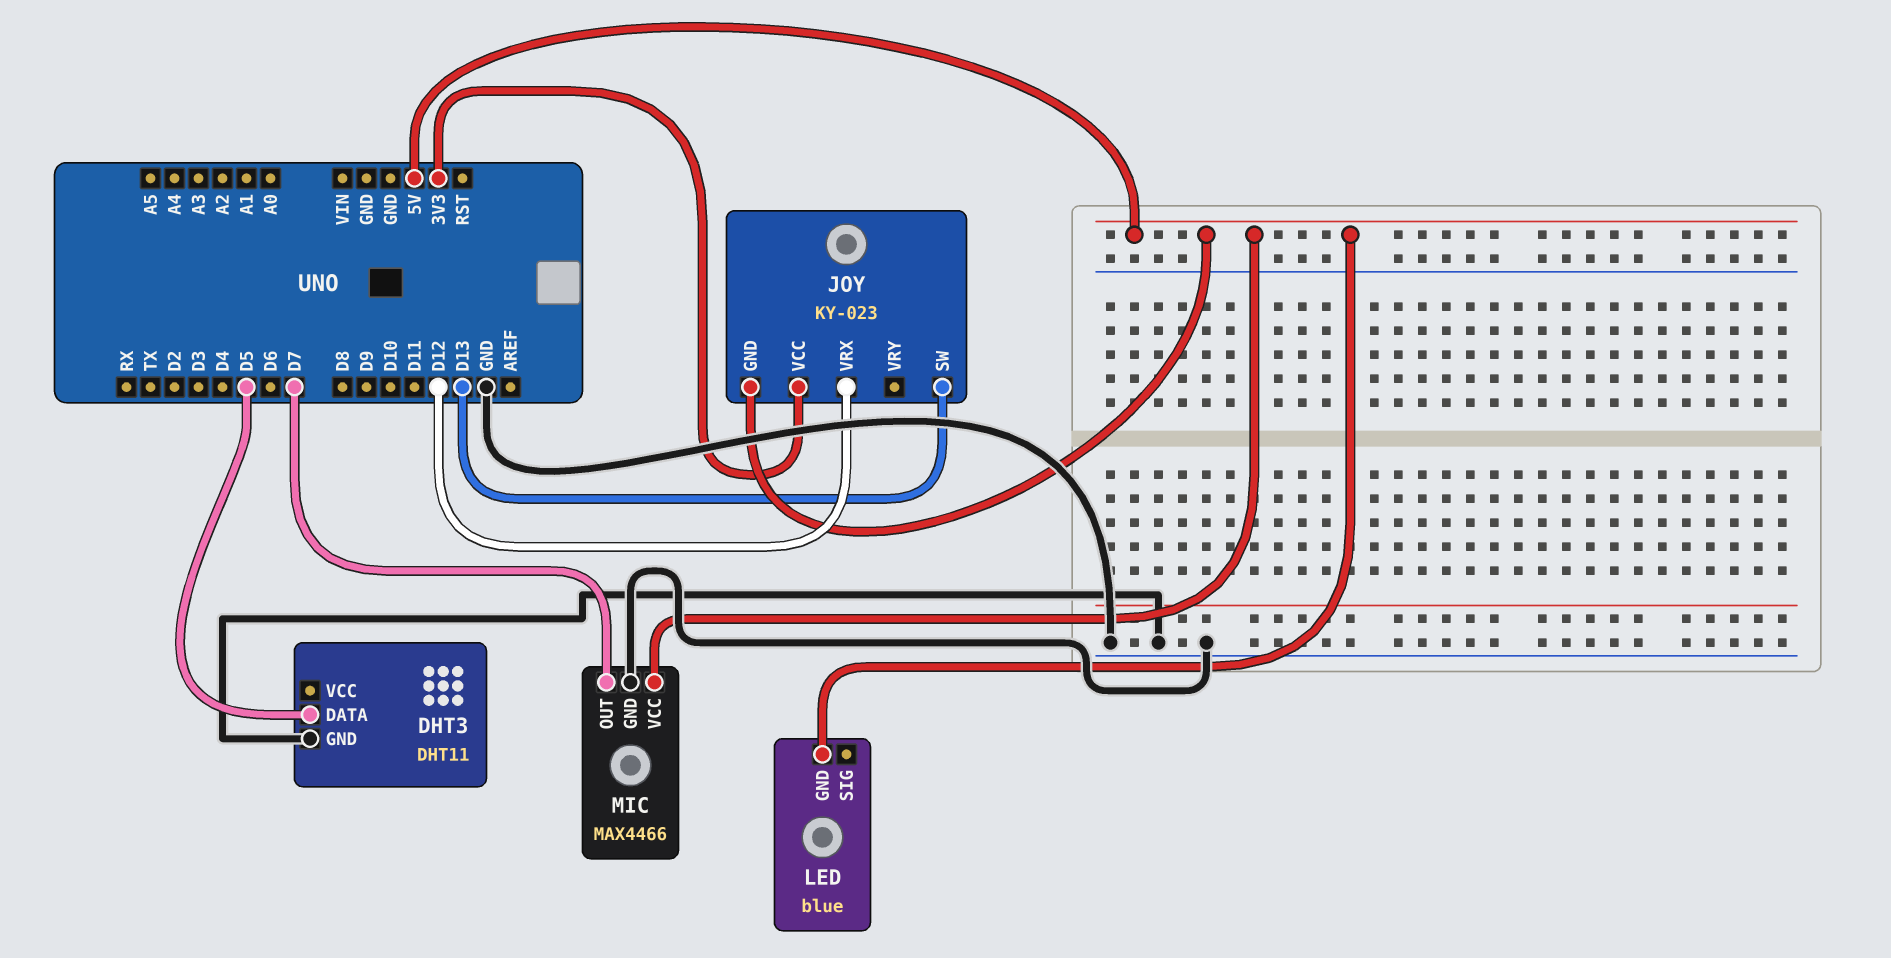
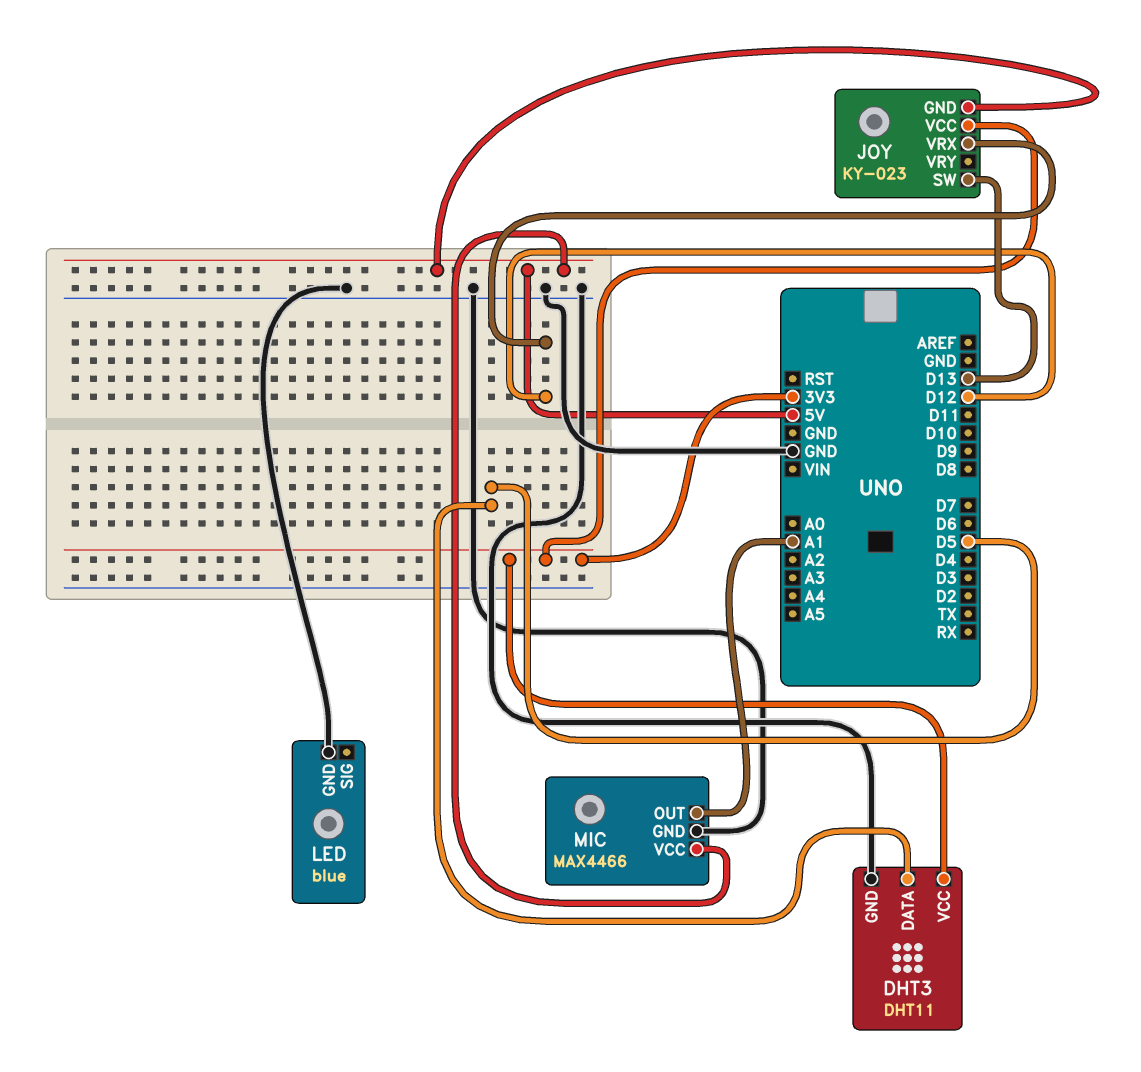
DHT3 pin VCC: none -> 3V3
LED pin GND: 5V -> GND
MIC pin OUT: D7 -> A1

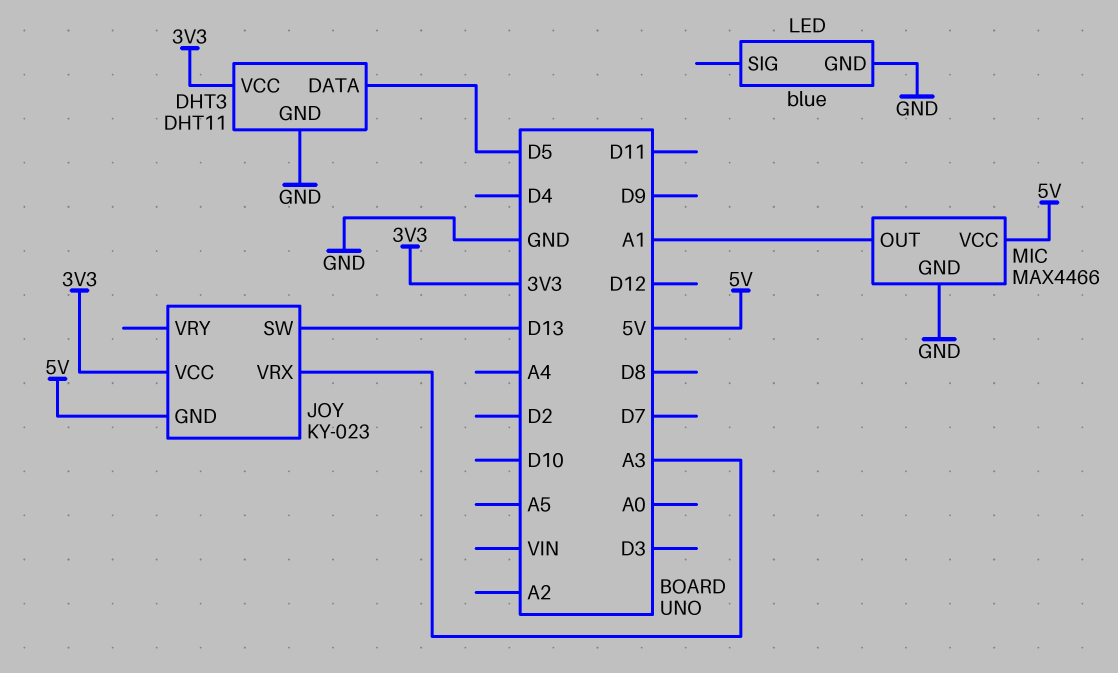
JOY pin VRX: D12 -> A3

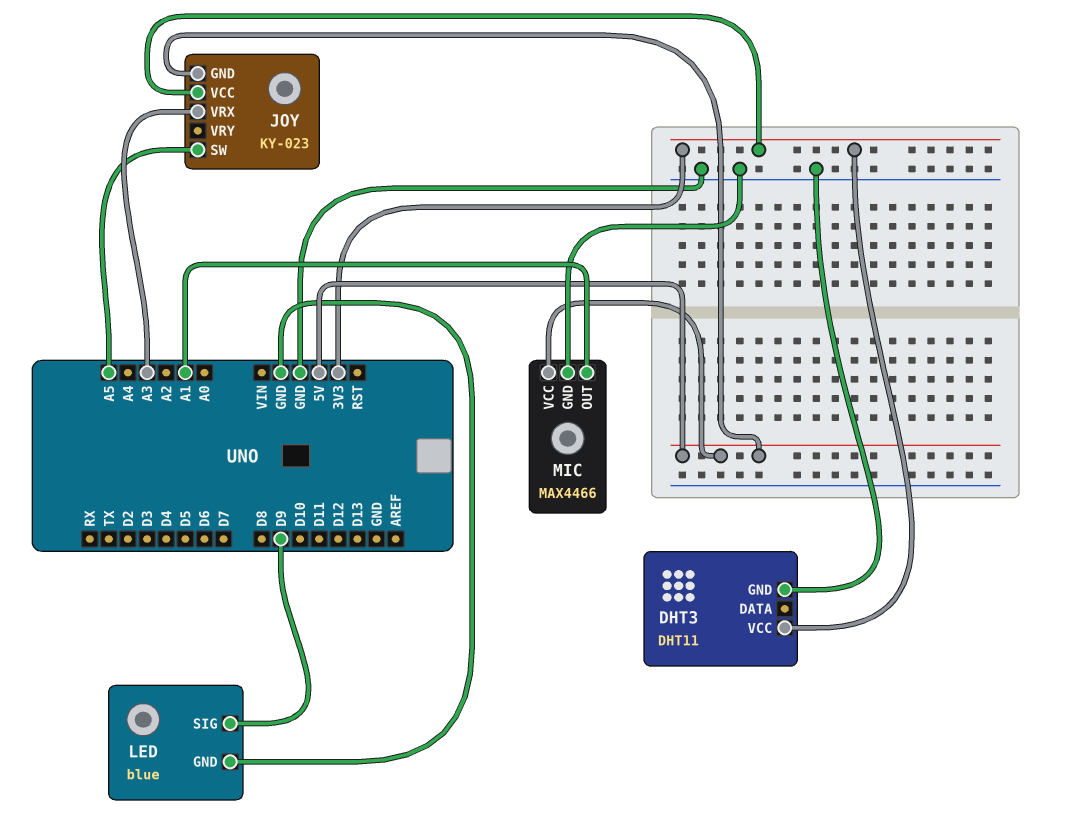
DHT3 pin DATA: D5 -> none
JOY pin SW: D13 -> A5
LED pin SIG: none -> D9

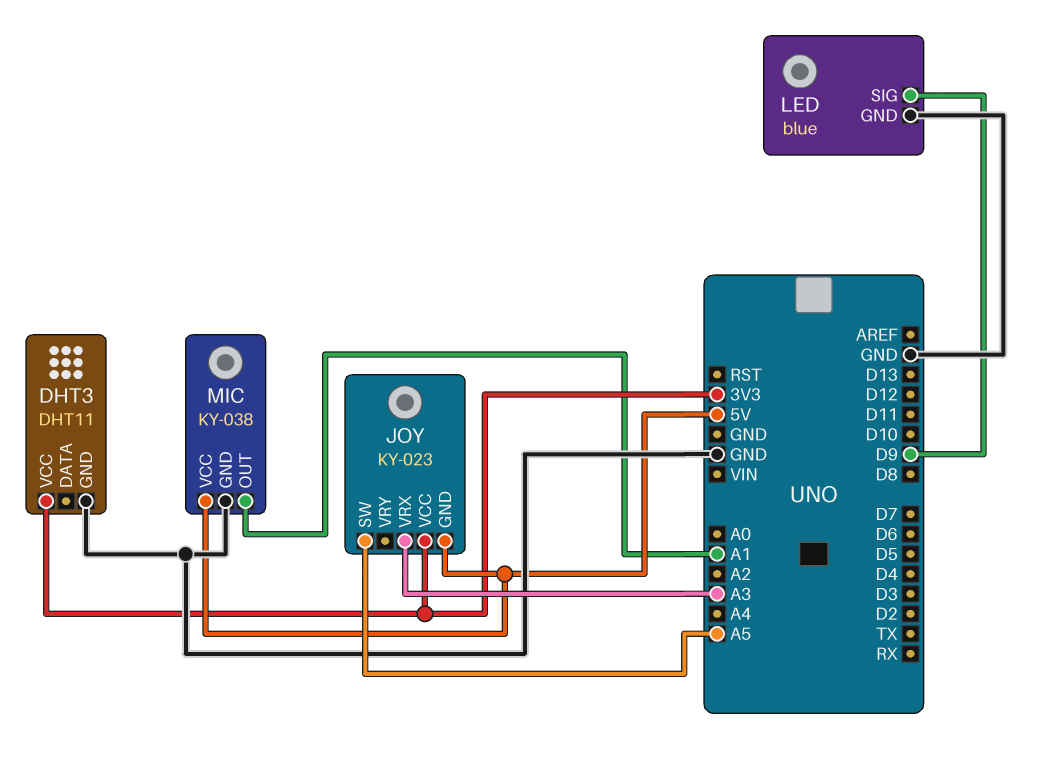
MIC: MAX4466 -> KY-038

